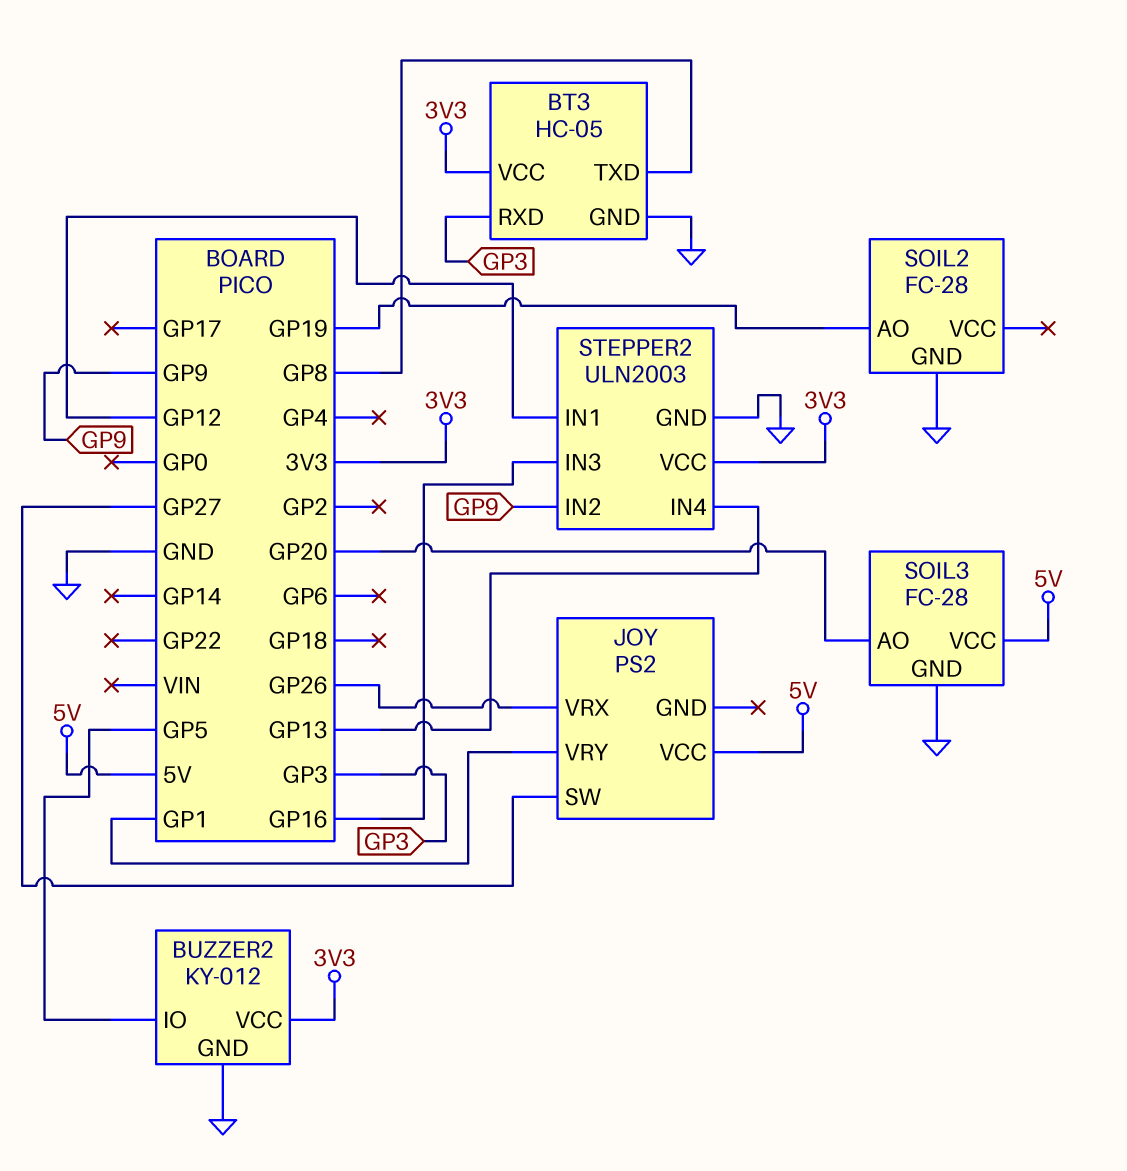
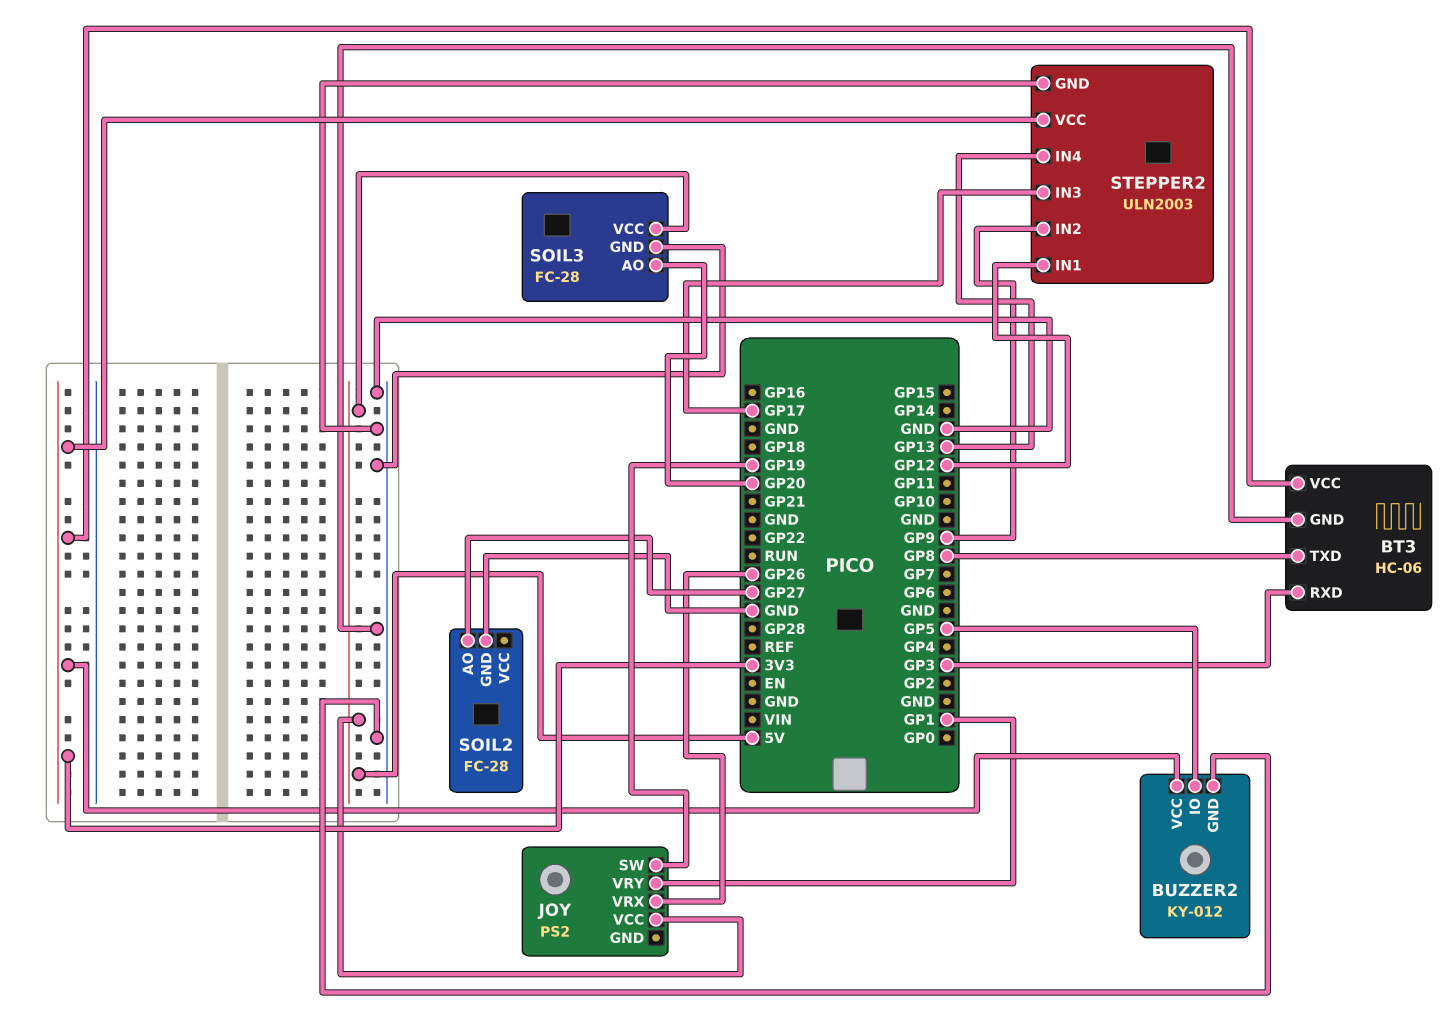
BT3: HC-05 -> HC-06
JOY pin SW: GP27 -> GP19
SOIL2 pin AO: GP19 -> GP27
STEPPER2 pin IN3: GP16 -> GP17

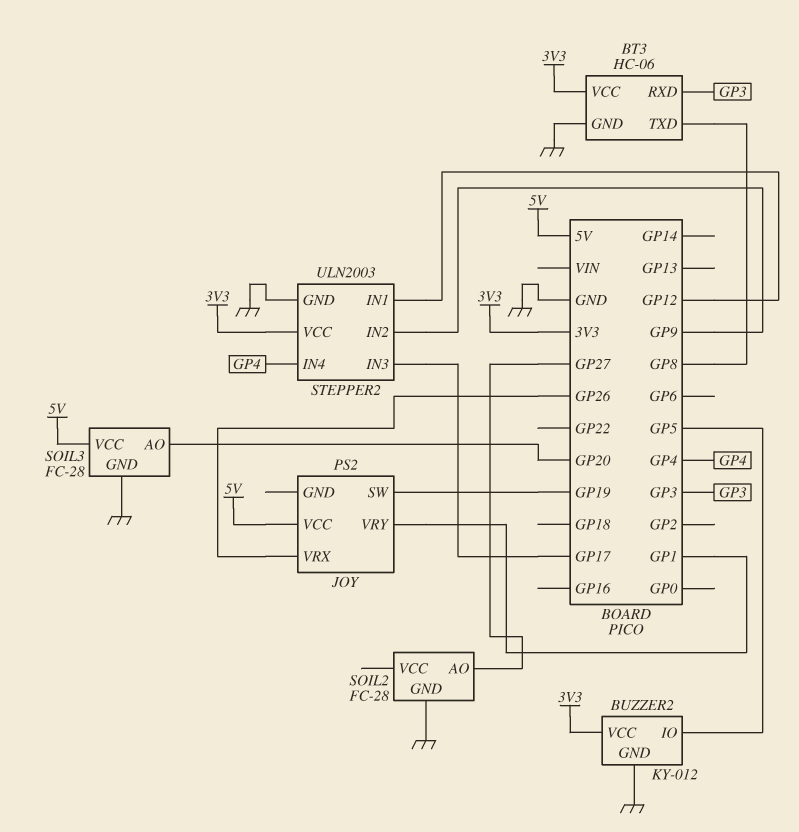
STEPPER2 pin IN4: GP13 -> GP4

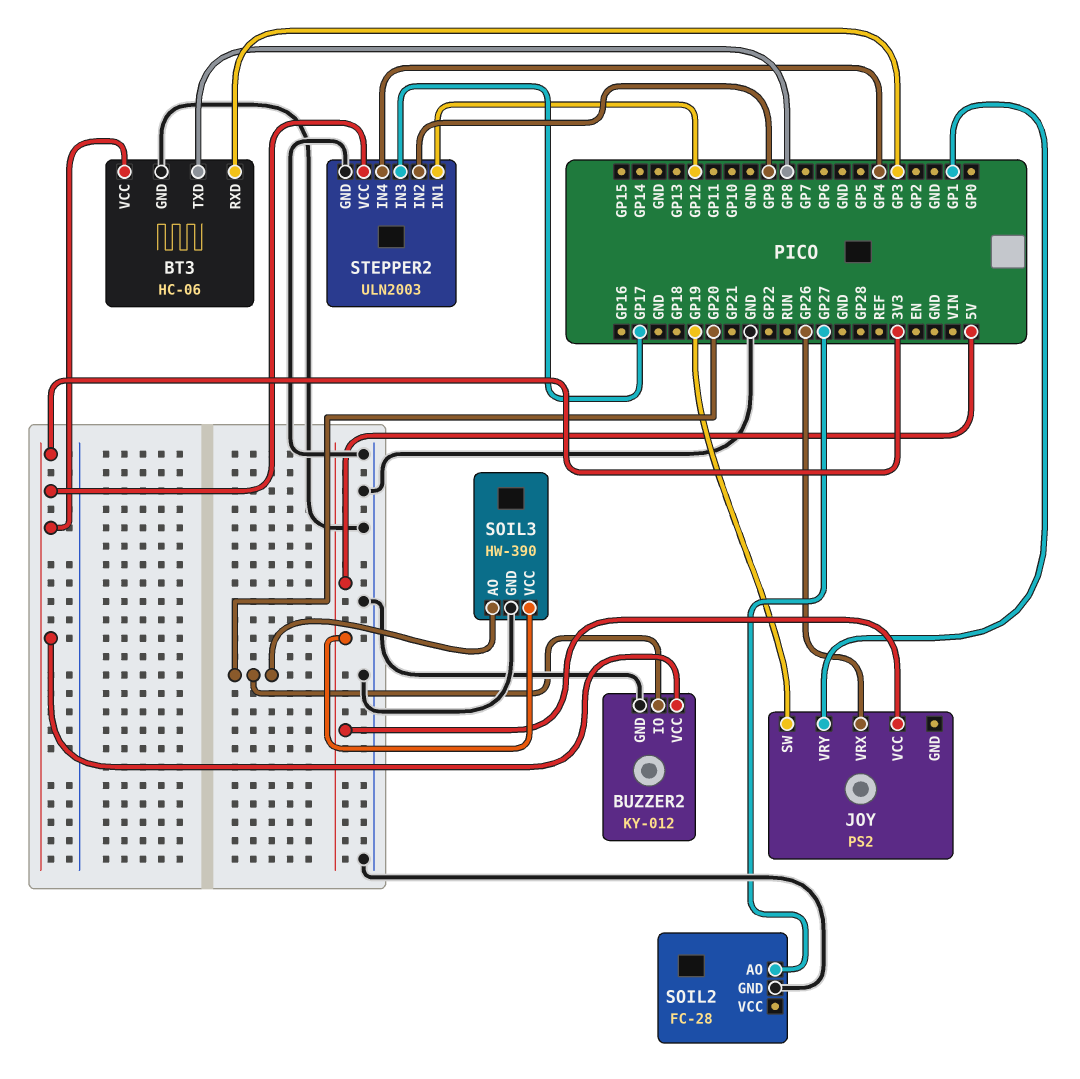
BUZZER2 pin IO: GP5 -> GP20
SOIL3: FC-28 -> HW-390

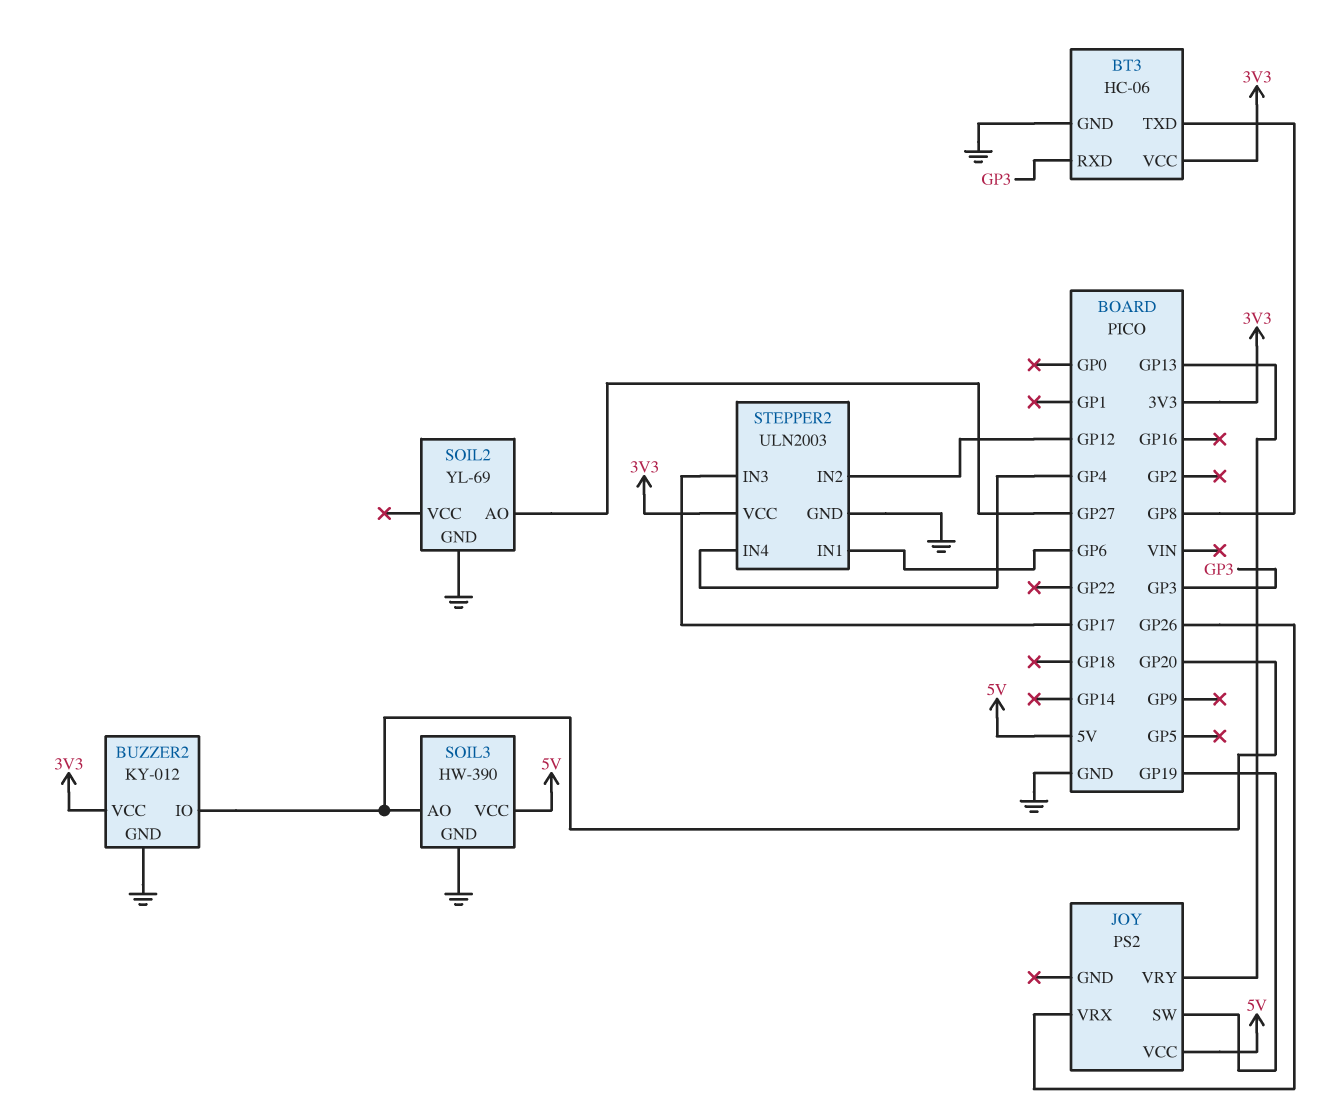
JOY pin VRY: GP1 -> GP13
SOIL2: FC-28 -> YL-69
STEPPER2 pin IN1: GP12 -> GP6
STEPPER2 pin IN2: GP9 -> GP12

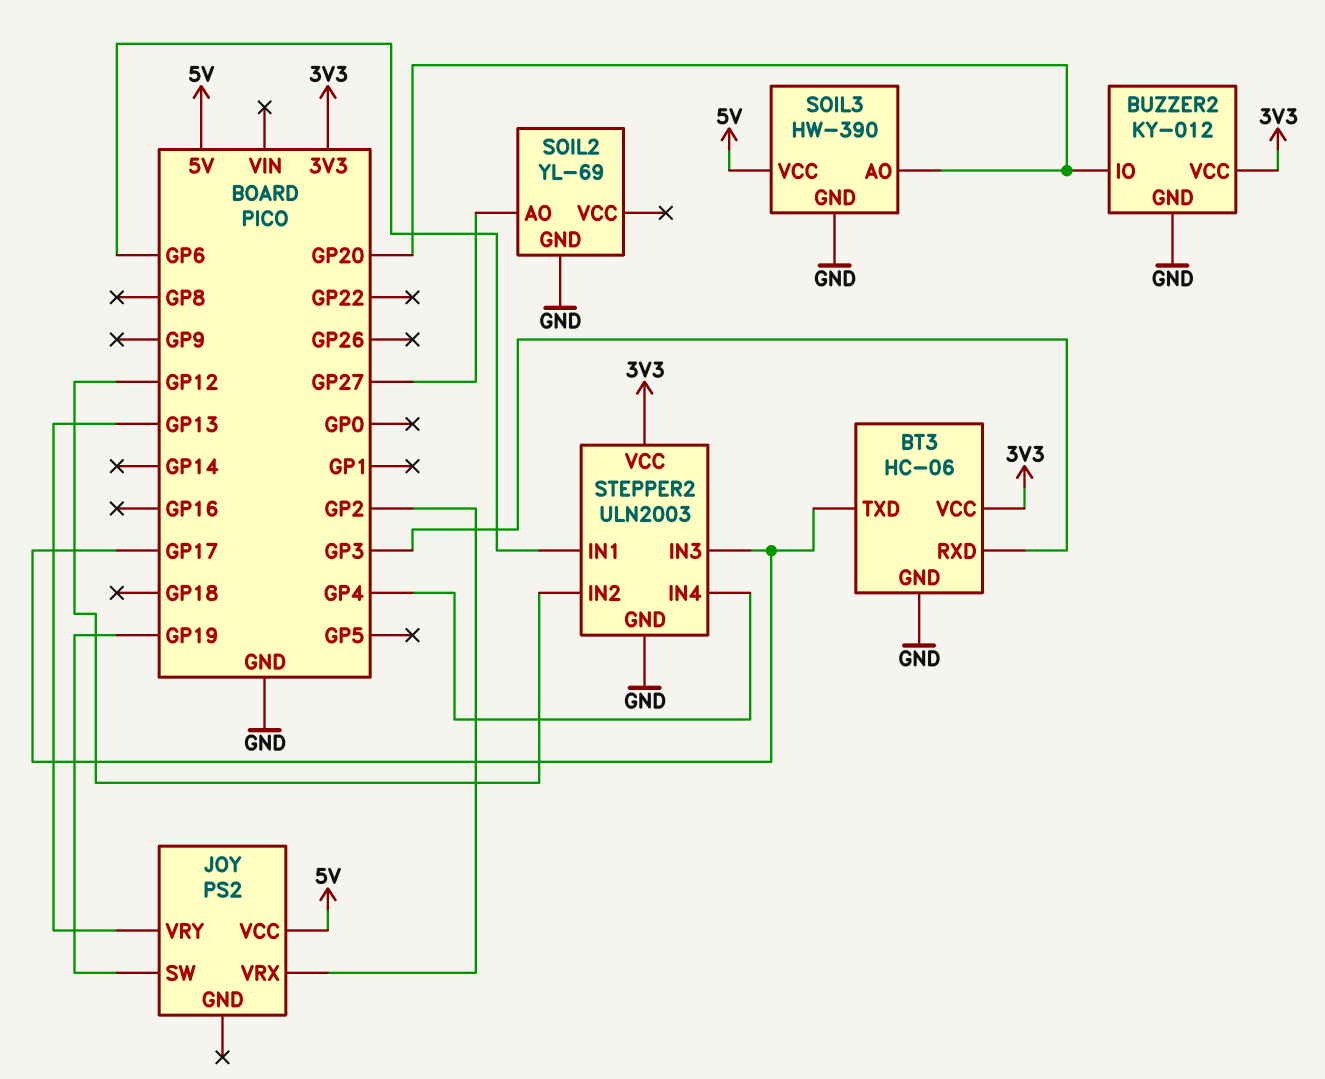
BT3 pin TXD: GP8 -> GP17
JOY pin VRX: GP26 -> GP2

